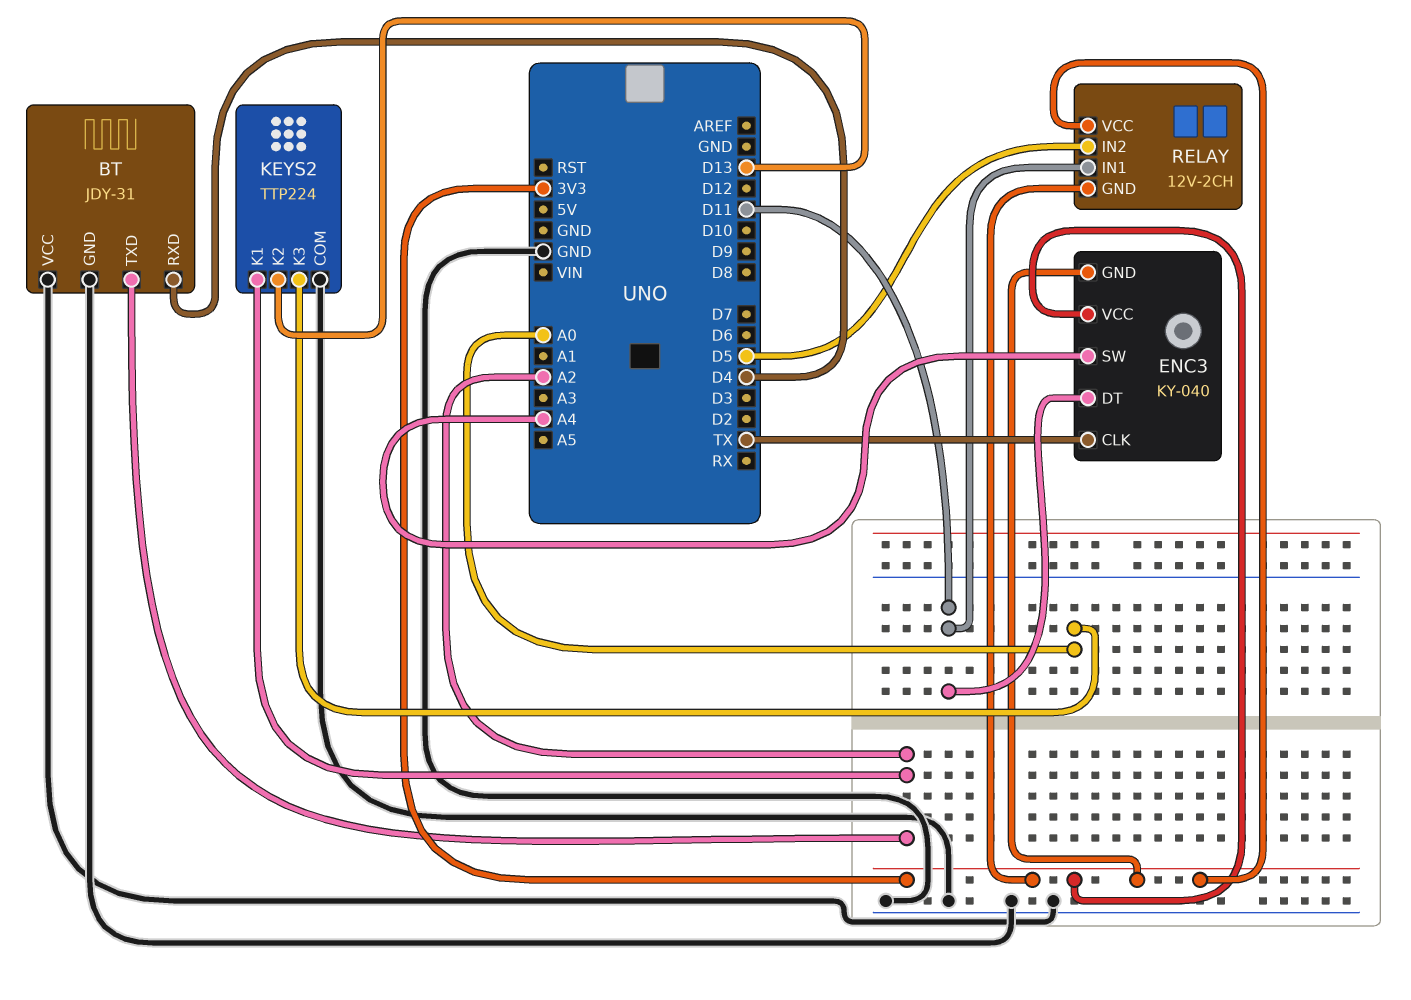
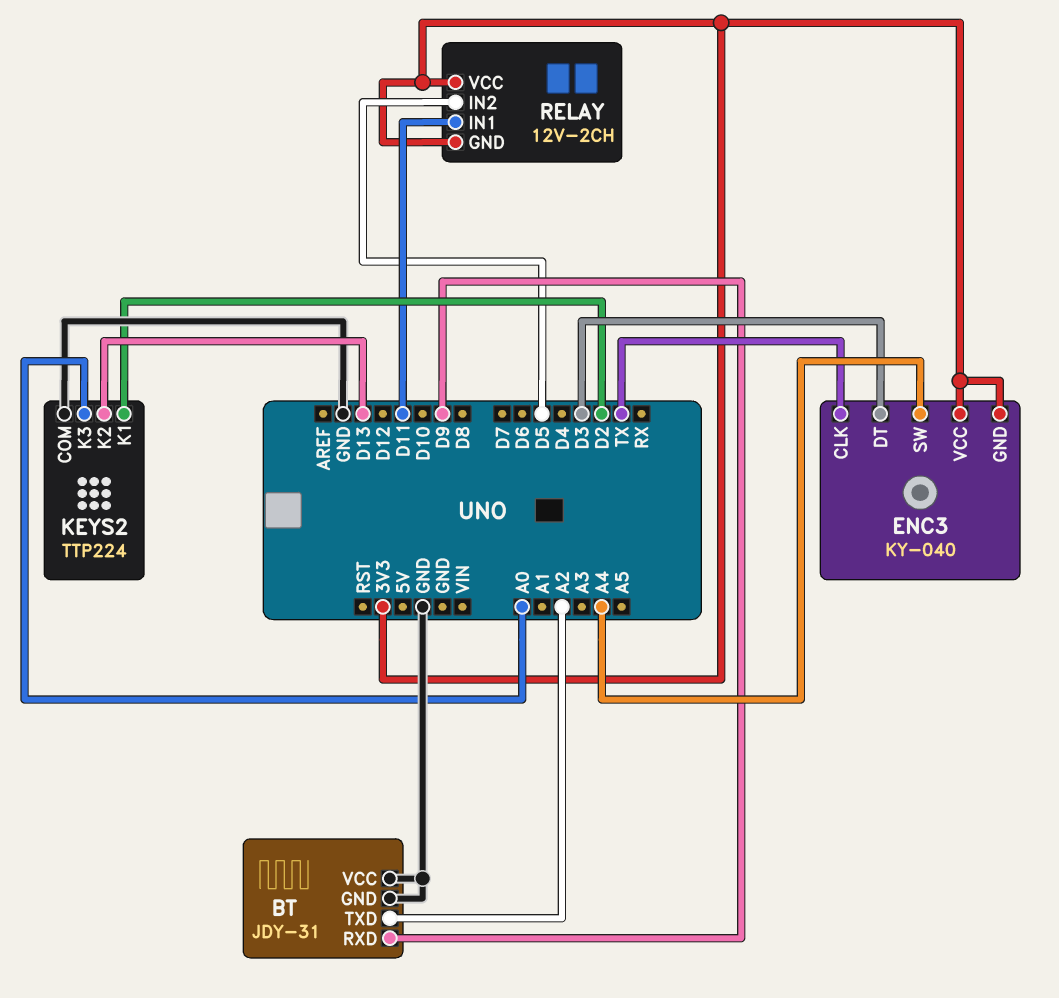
BT pin RXD: D4 -> D9
ENC3 pin DT: D11 -> D3
KEYS2 pin K1: A2 -> D2

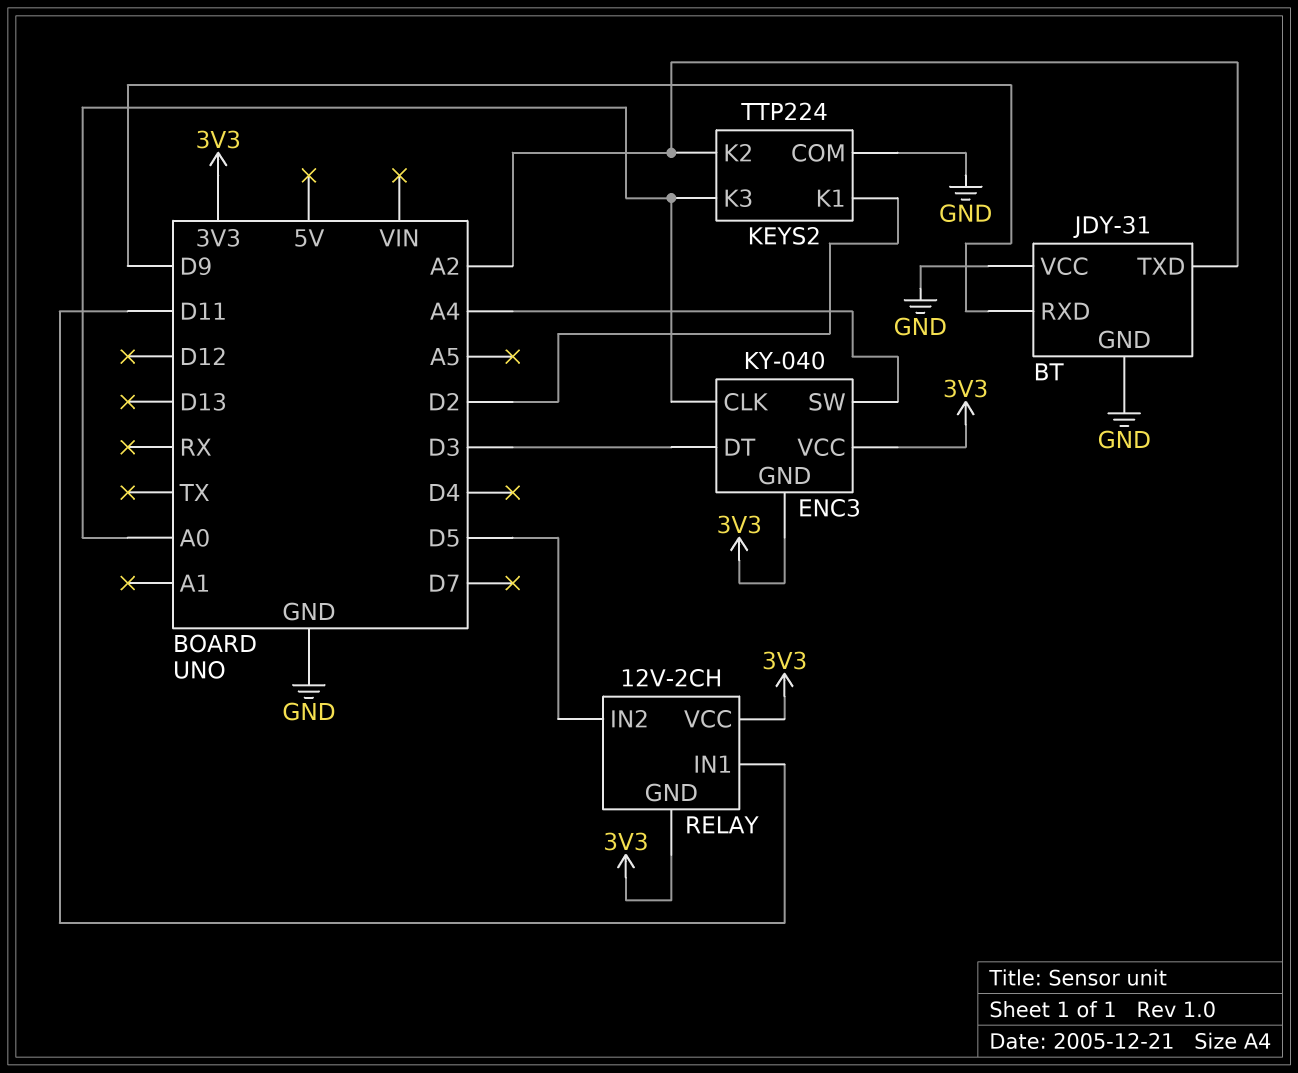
ENC3 pin CLK: TX -> A0
KEYS2 pin K2: D13 -> A2

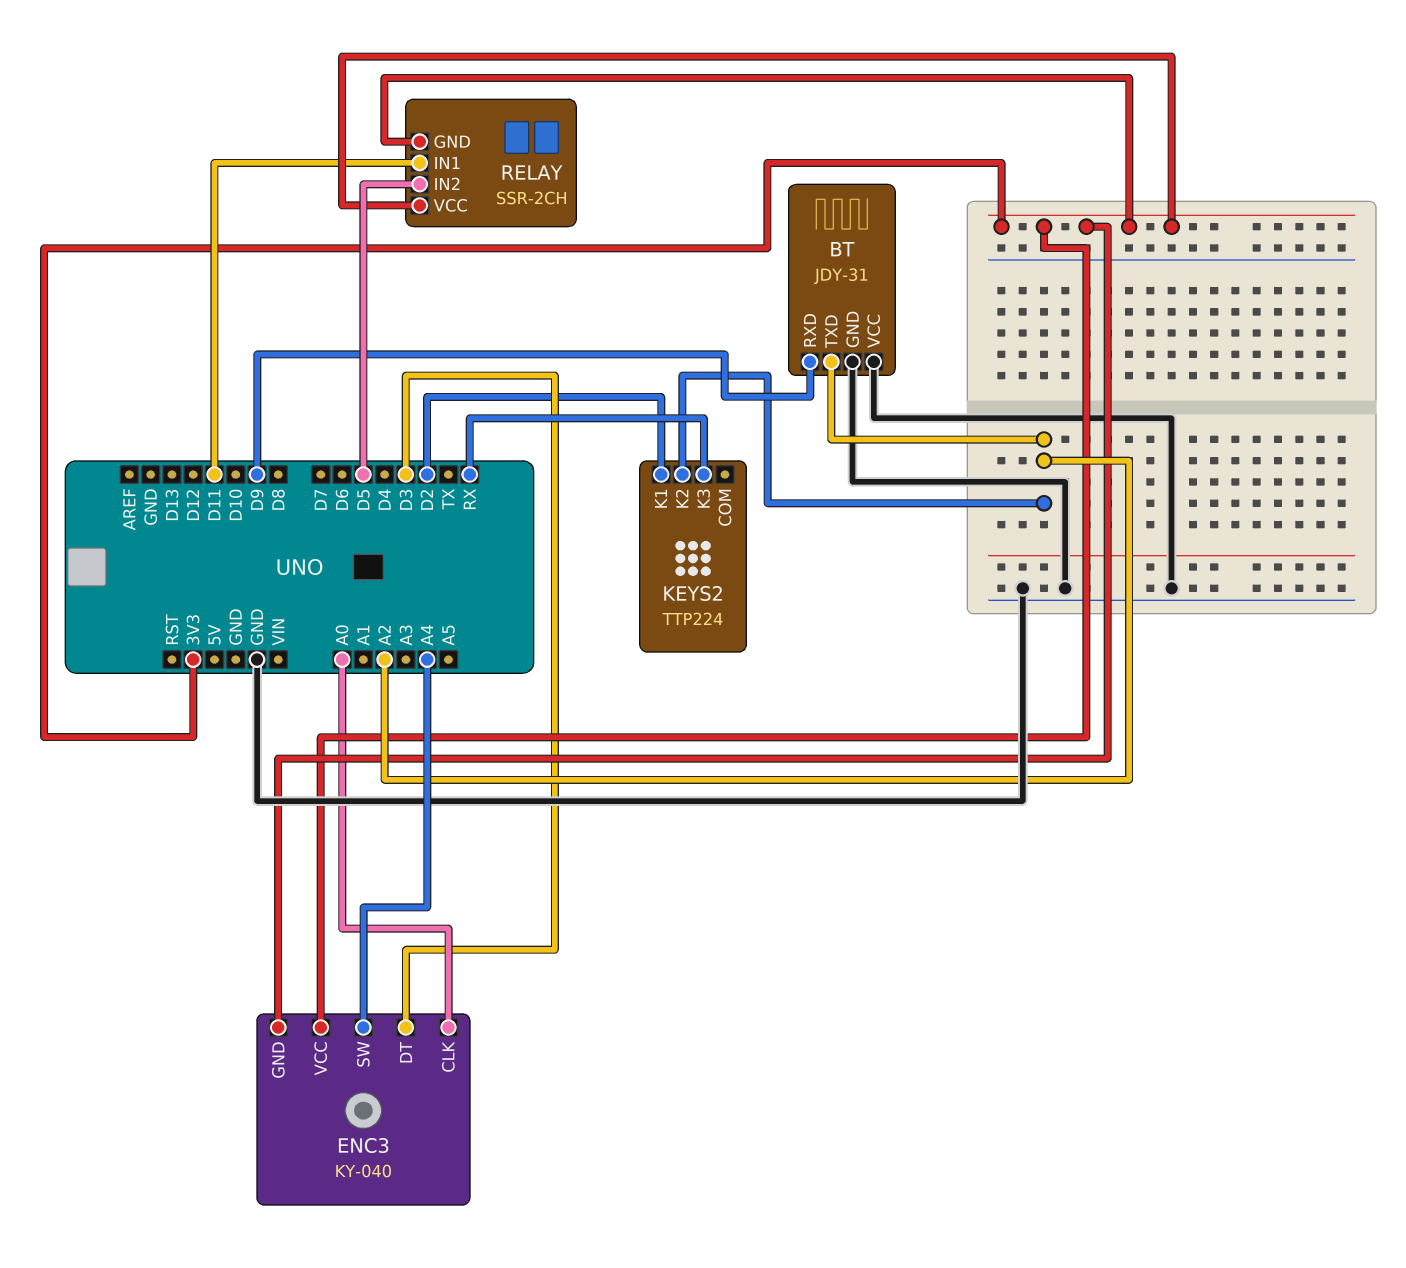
KEYS2 pin COM: GND -> none
KEYS2 pin K3: A0 -> RX
RELAY: 12V-2CH -> SSR-2CH

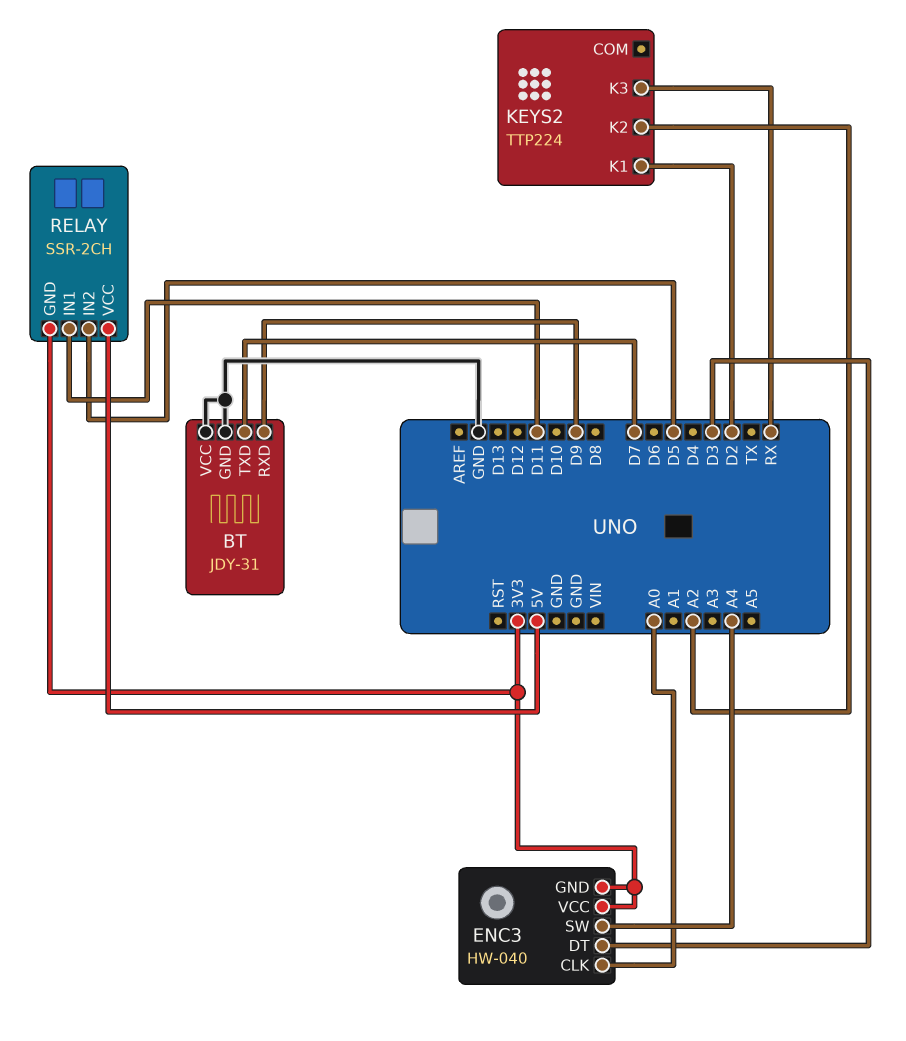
BT pin TXD: A2 -> D7
ENC3: KY-040 -> HW-040
RELAY pin VCC: 3V3 -> 5V

